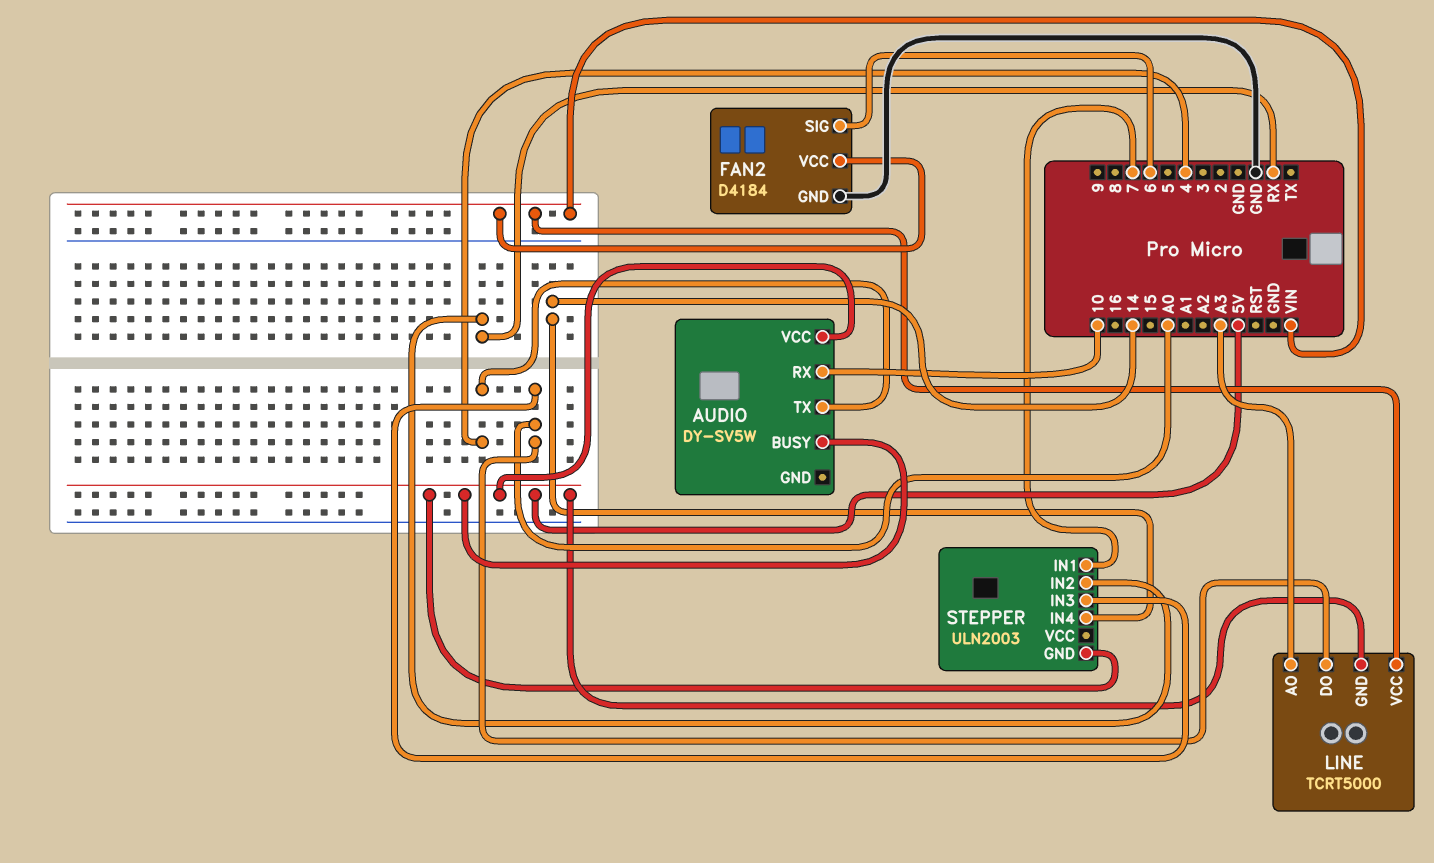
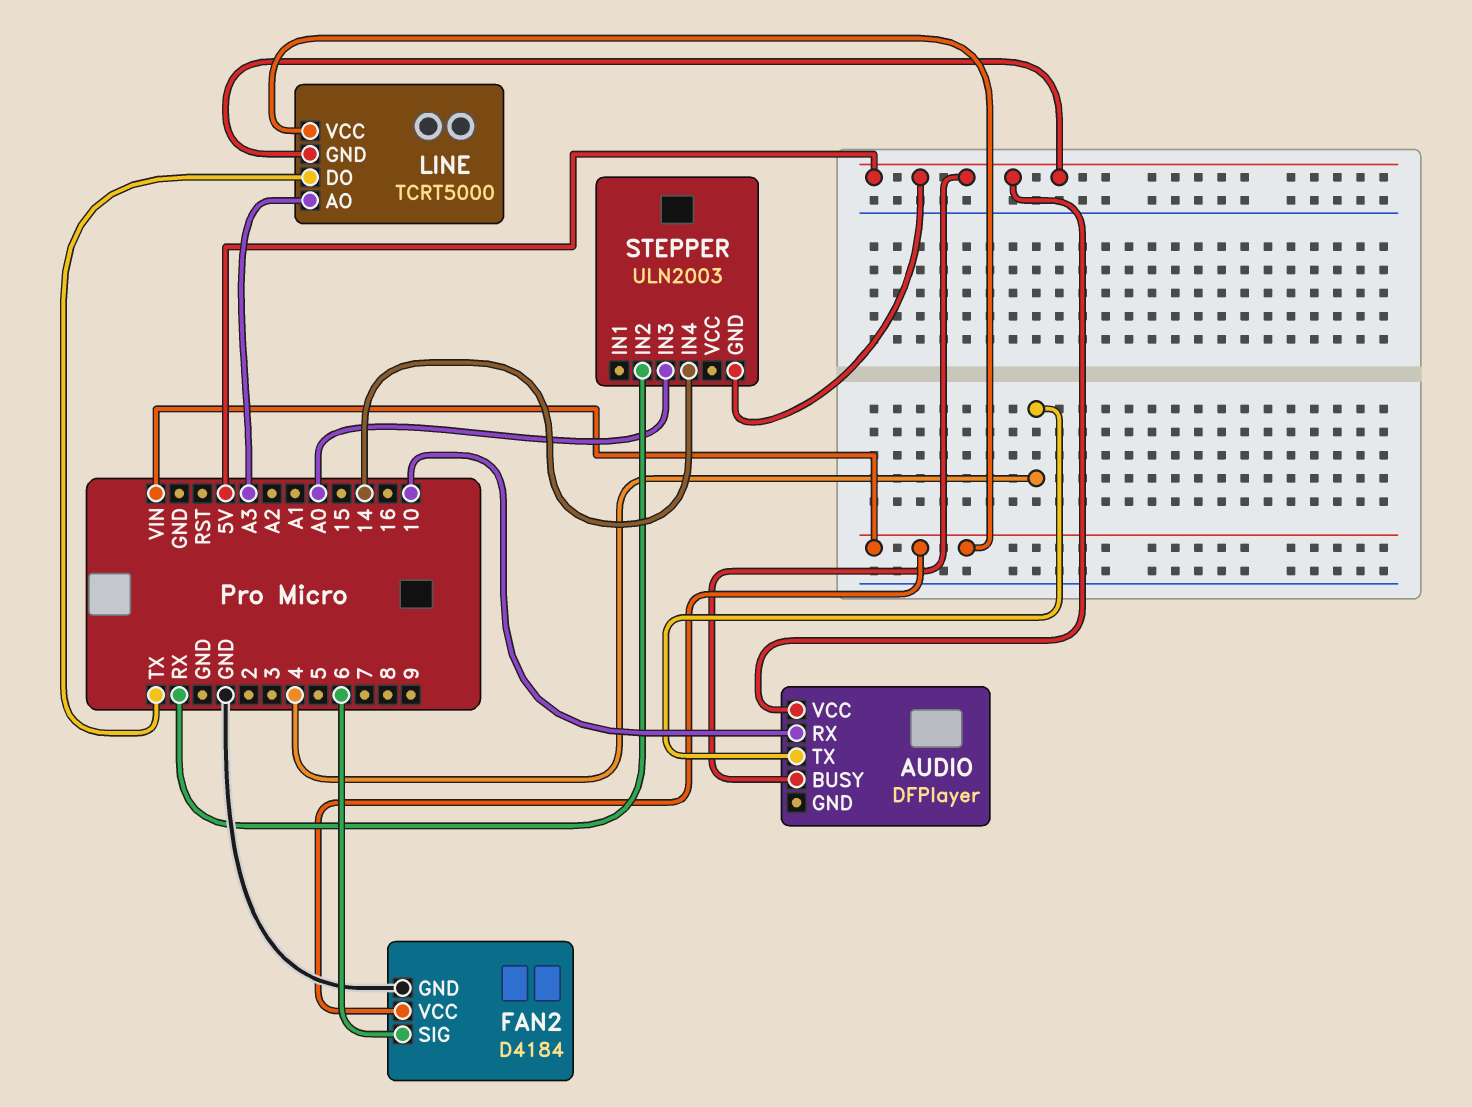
AUDIO: DY-SV5W -> DFPlayer
LINE pin DO: A0 -> TX
STEPPER pin IN1: 7 -> none

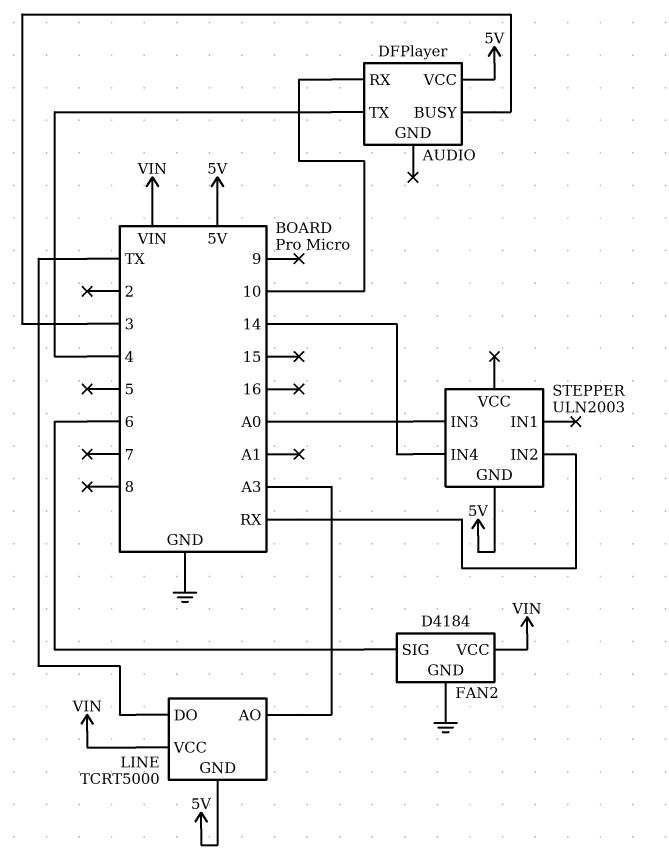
AUDIO pin BUSY: 5V -> 3

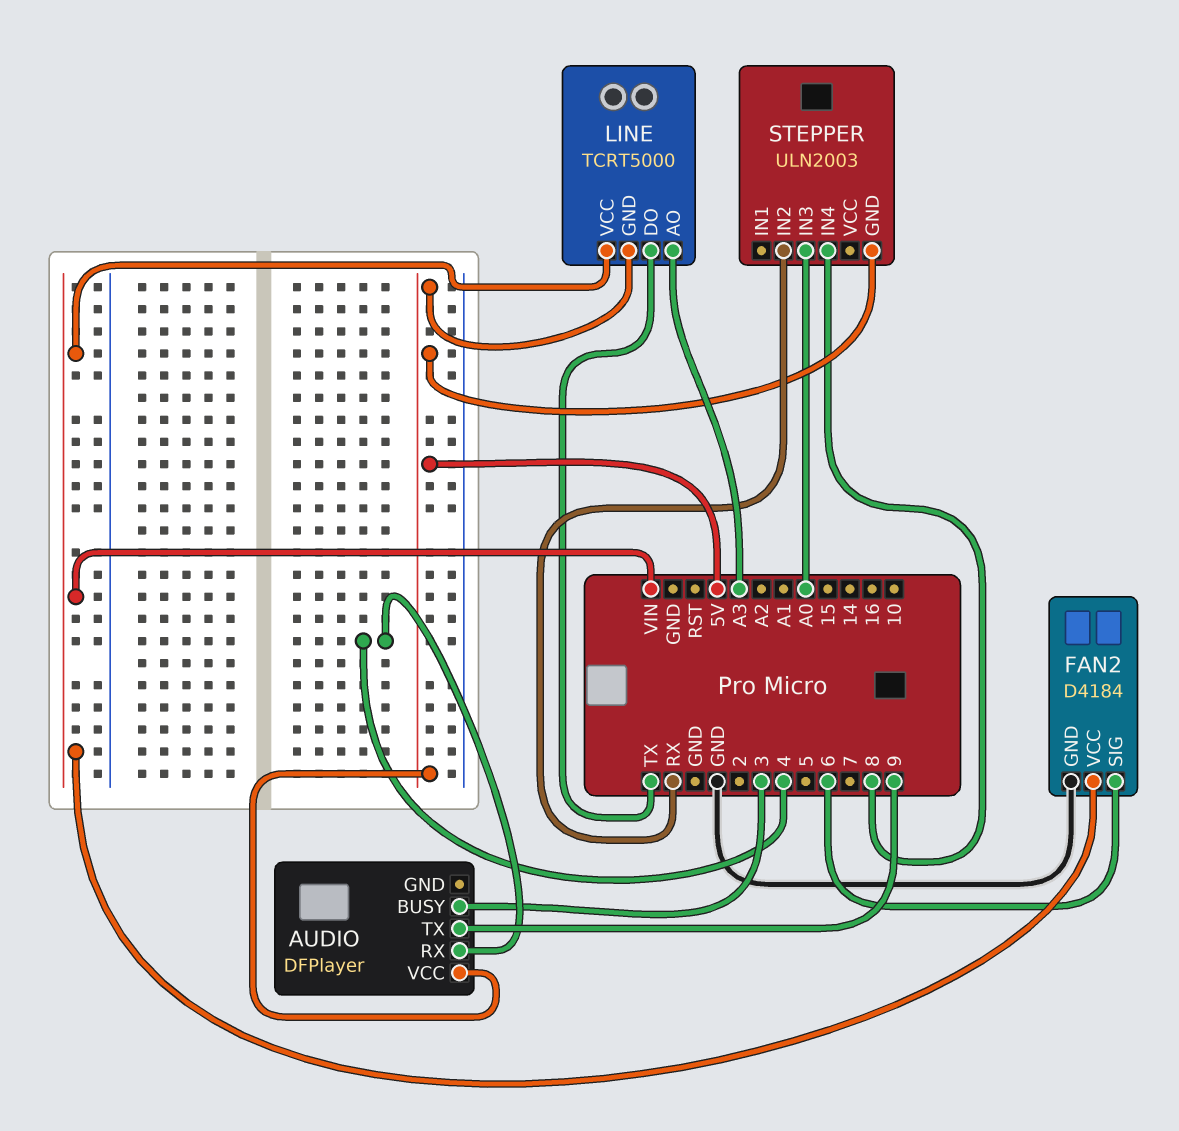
AUDIO pin RX: 10 -> 4
AUDIO pin TX: 4 -> 9
STEPPER pin IN4: 14 -> 8

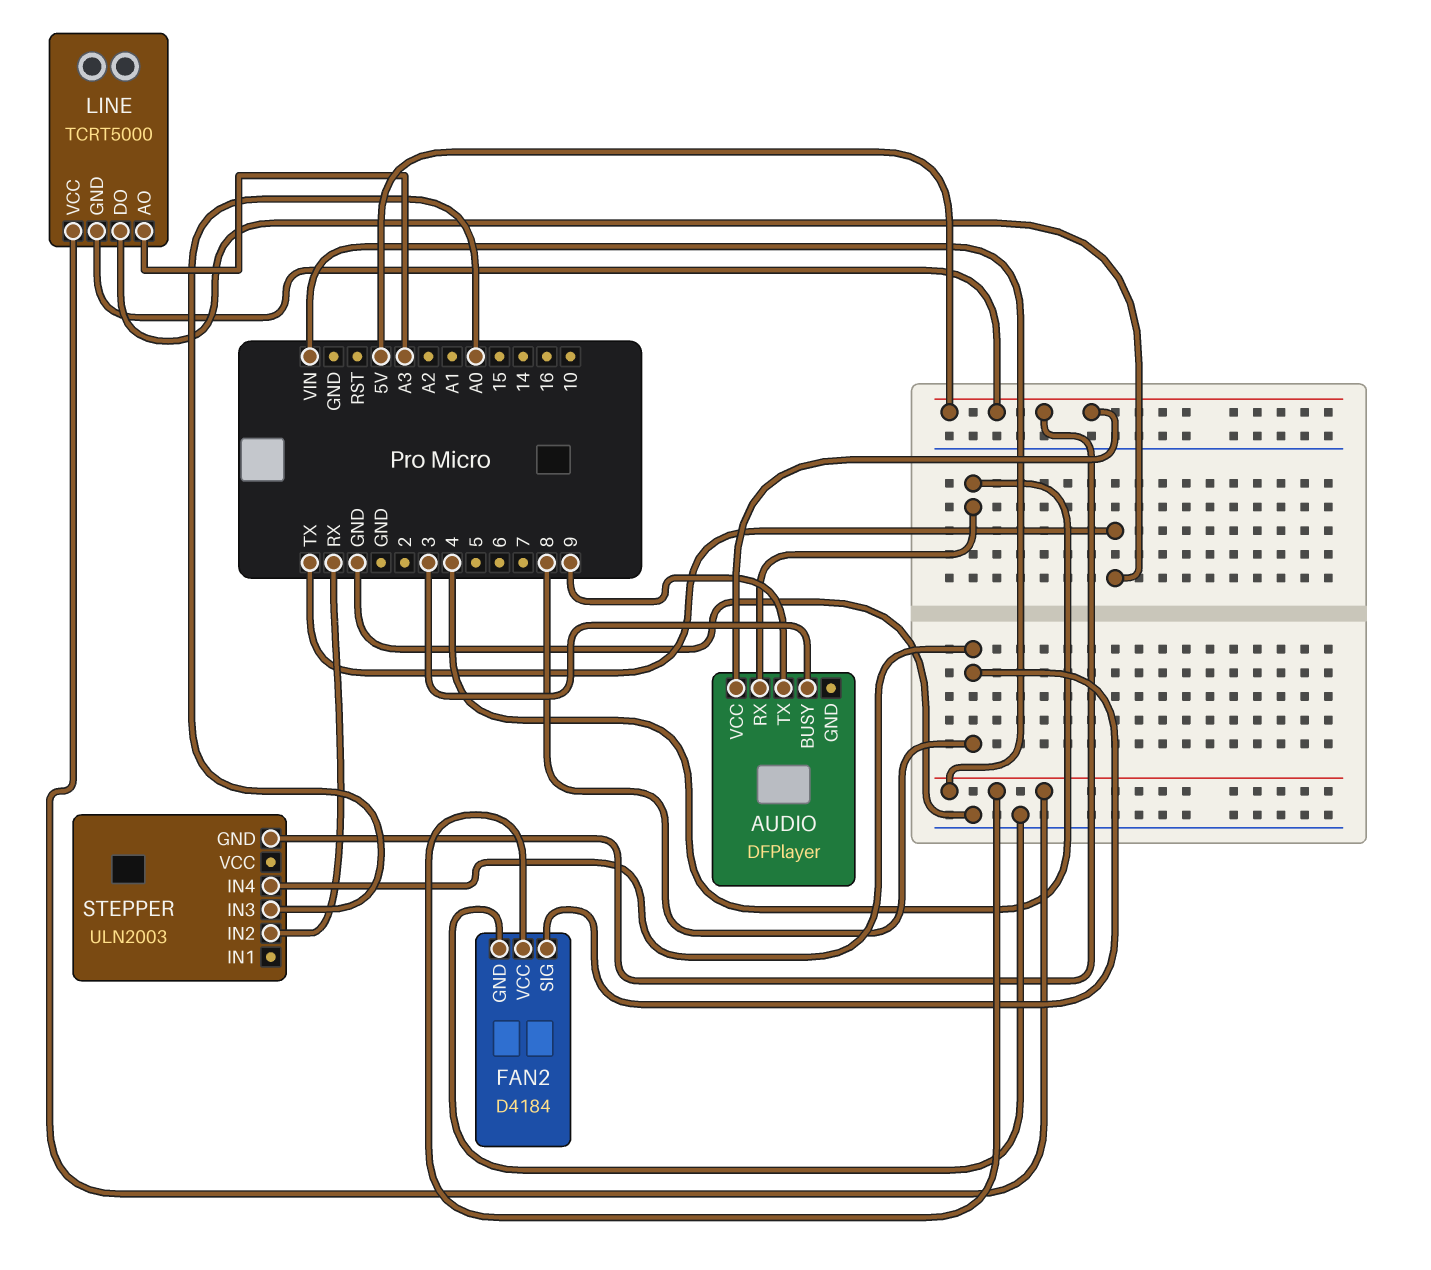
FAN2 pin SIG: 6 -> 8

